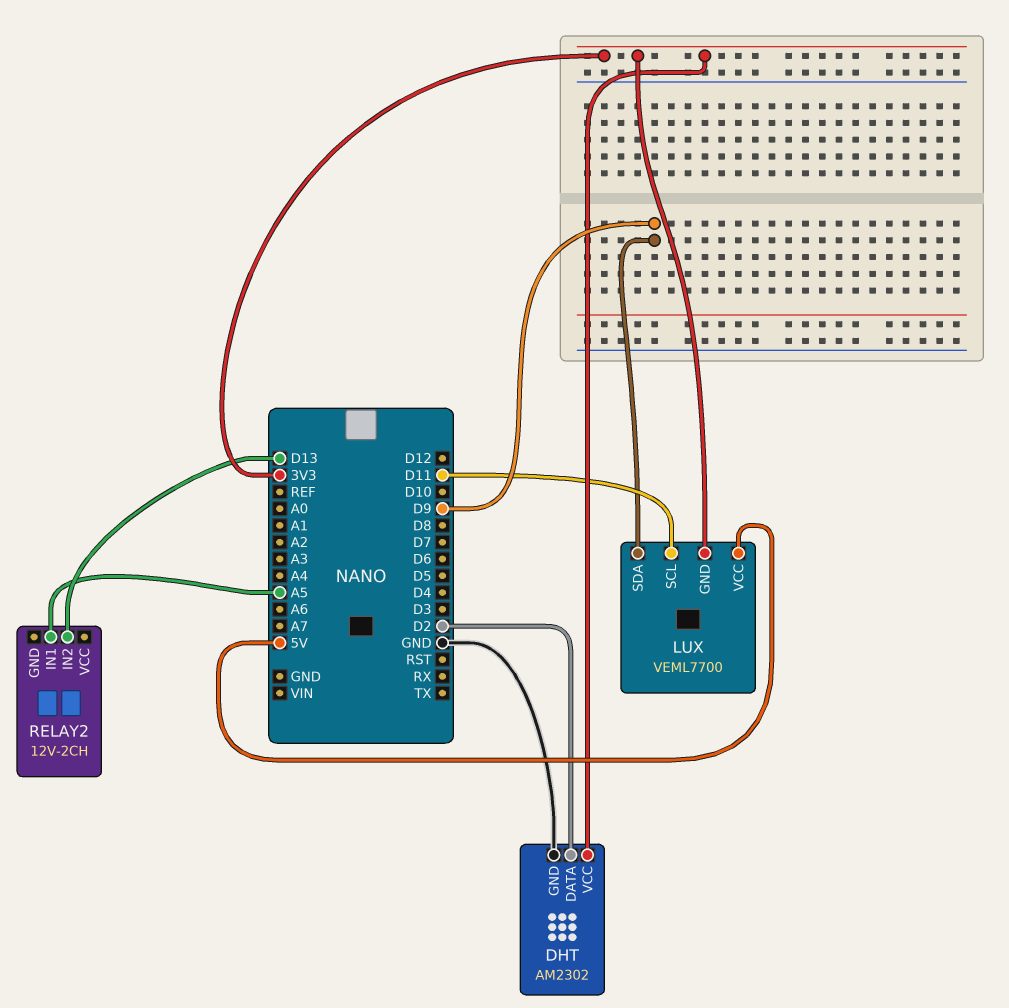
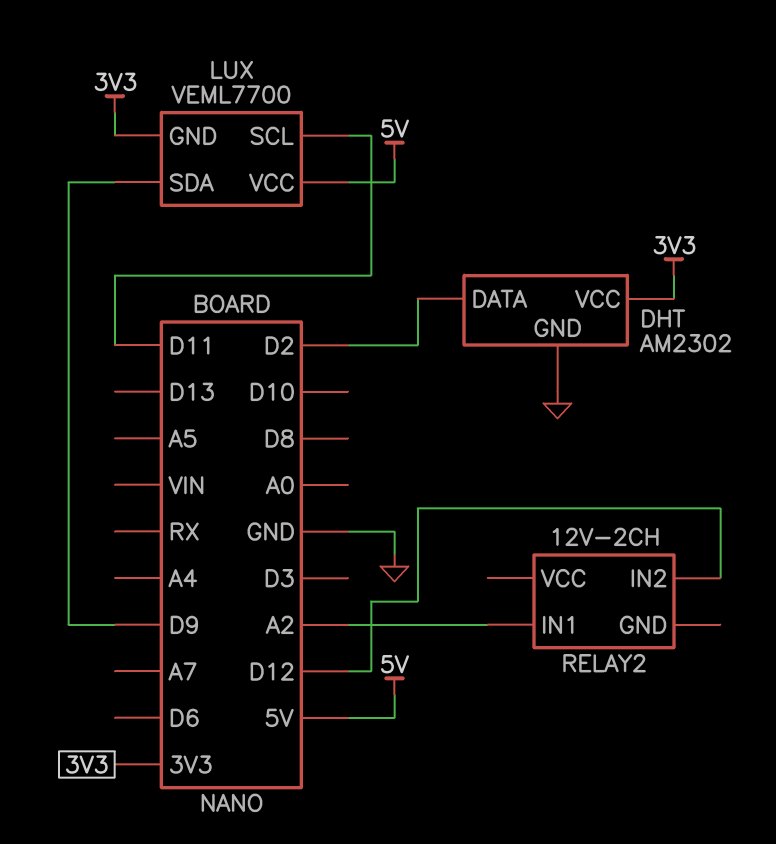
RELAY2 pin IN1: A5 -> A2
RELAY2 pin IN2: D13 -> D12

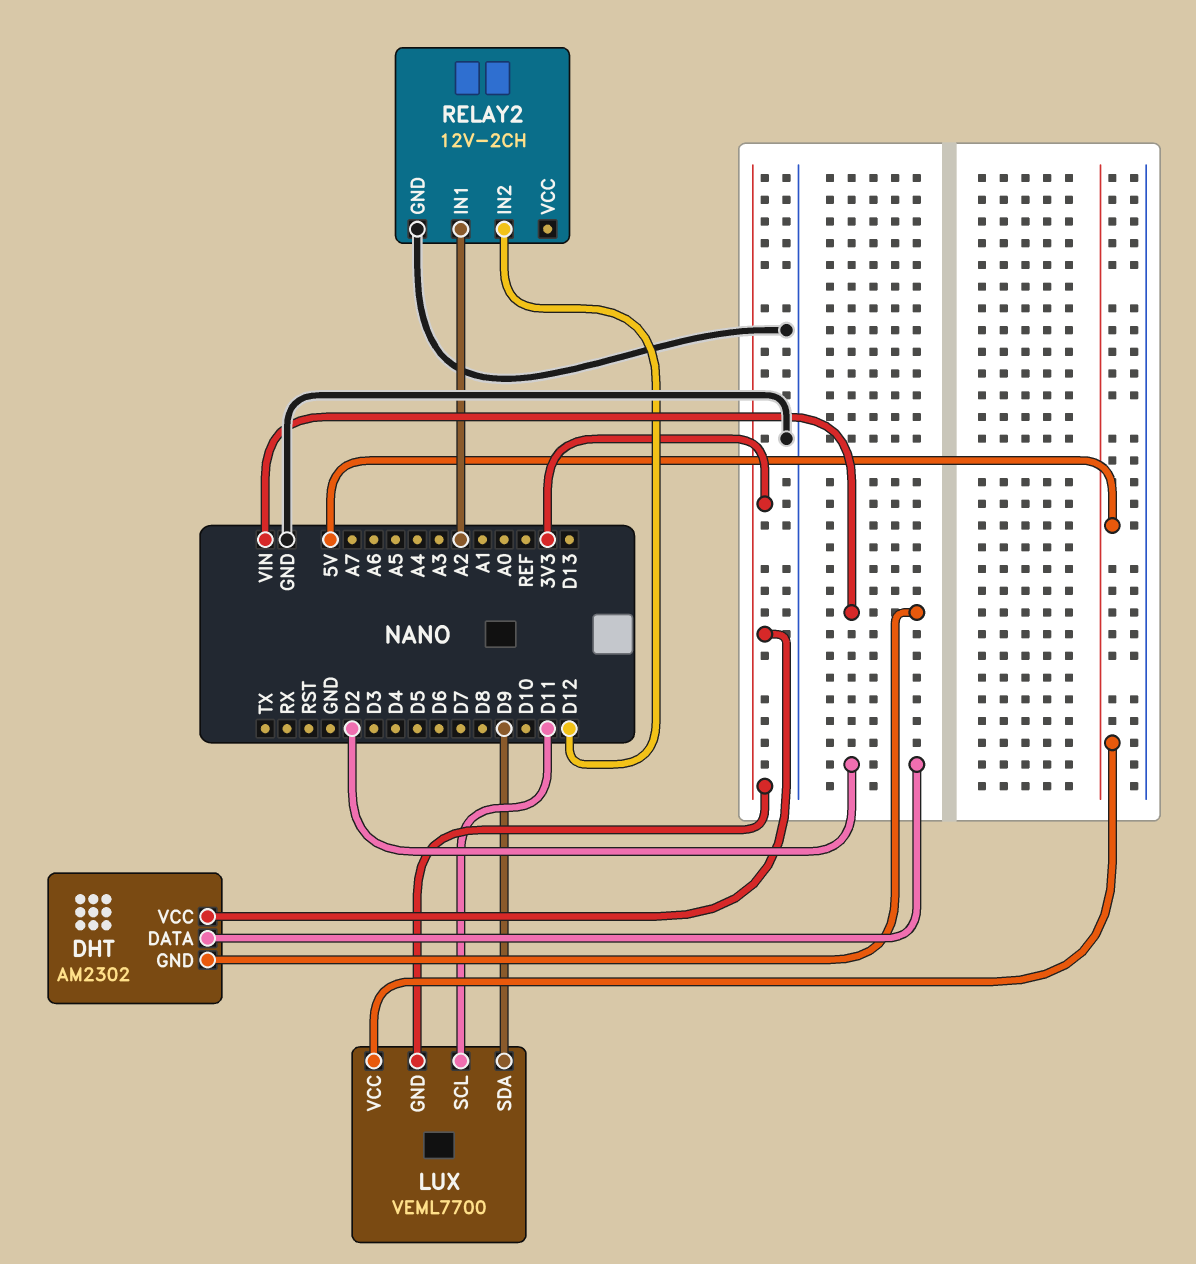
DHT pin GND: GND -> VIN
RELAY2 pin GND: none -> GND

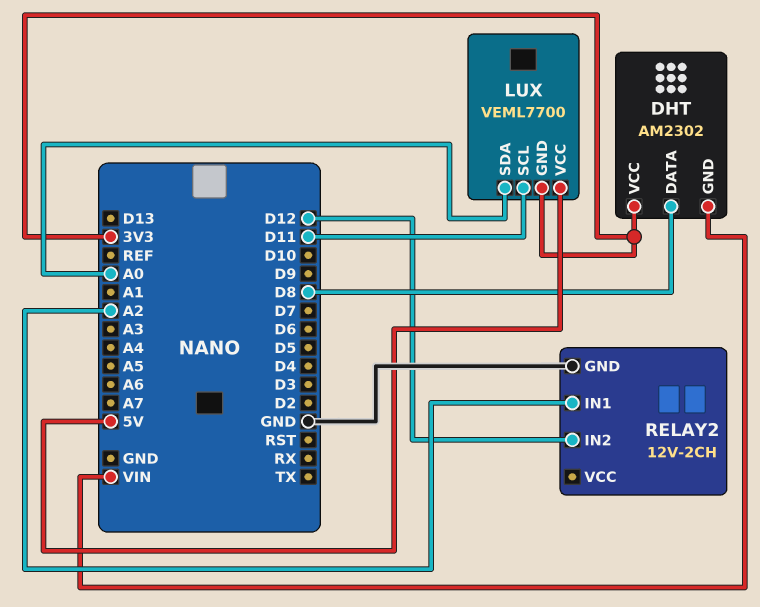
DHT pin DATA: D2 -> D8
LUX pin SDA: D9 -> A0

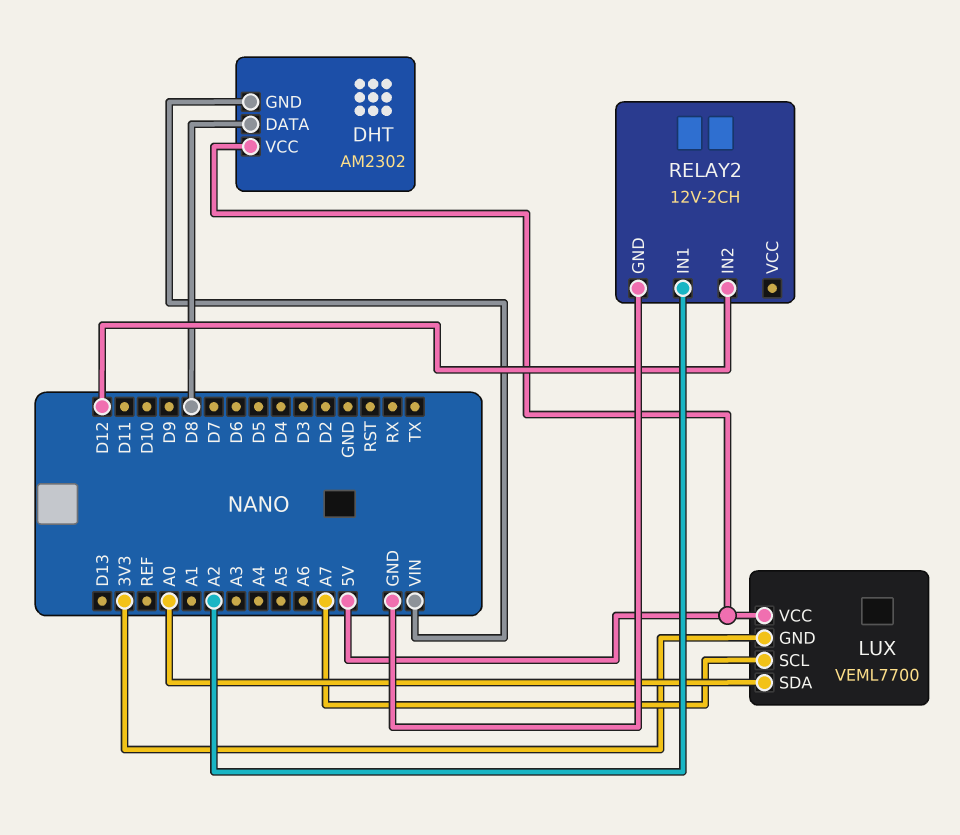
DHT pin VCC: 3V3 -> 5V
LUX pin SCL: D11 -> A7

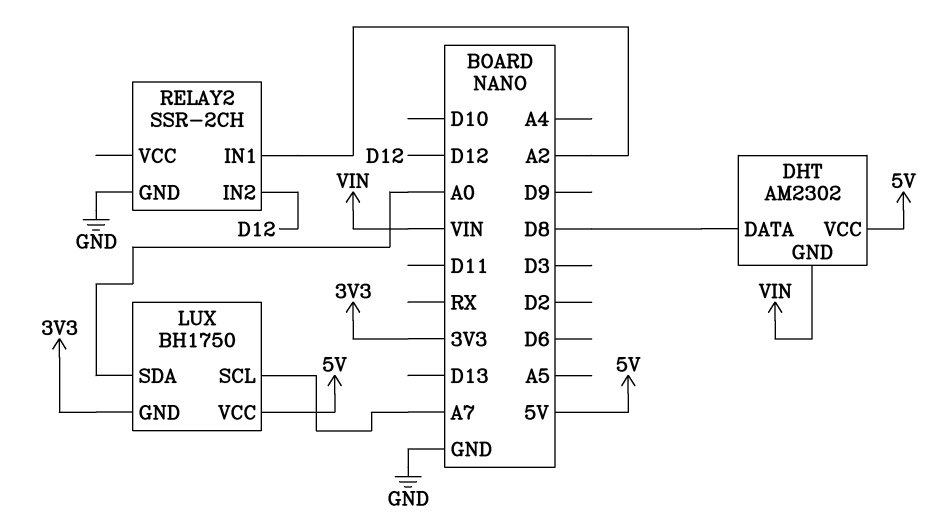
LUX: VEML7700 -> BH1750
RELAY2: 12V-2CH -> SSR-2CH

